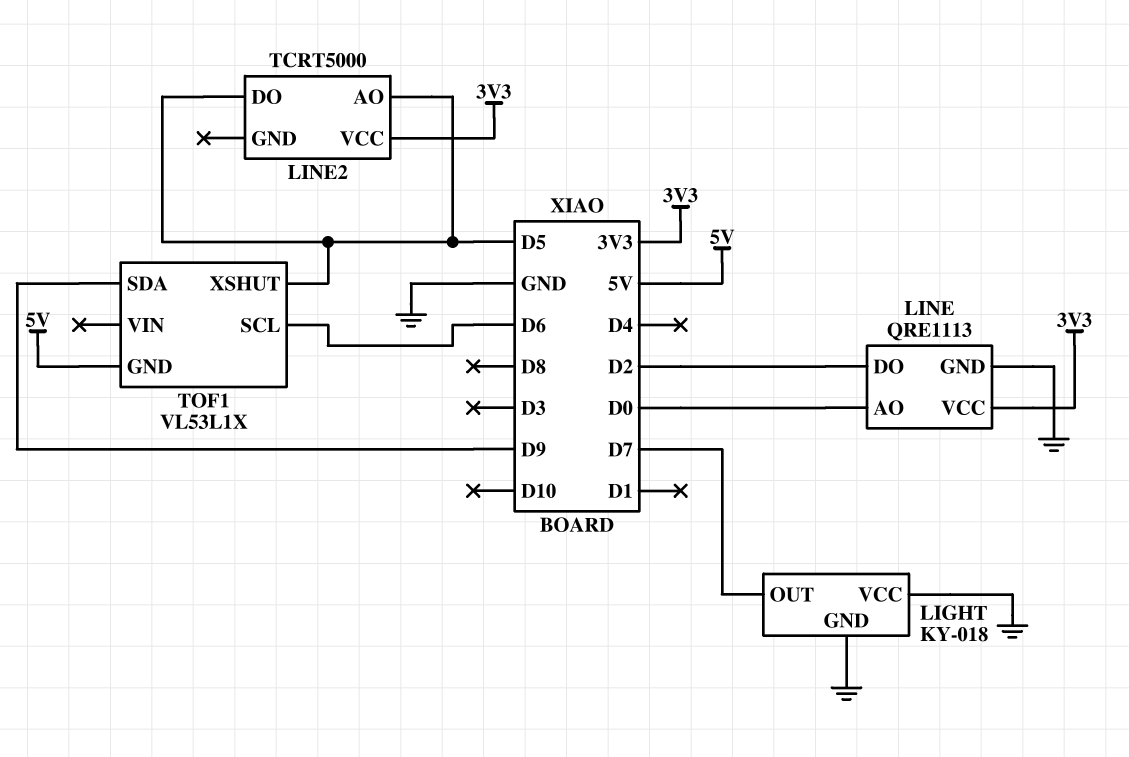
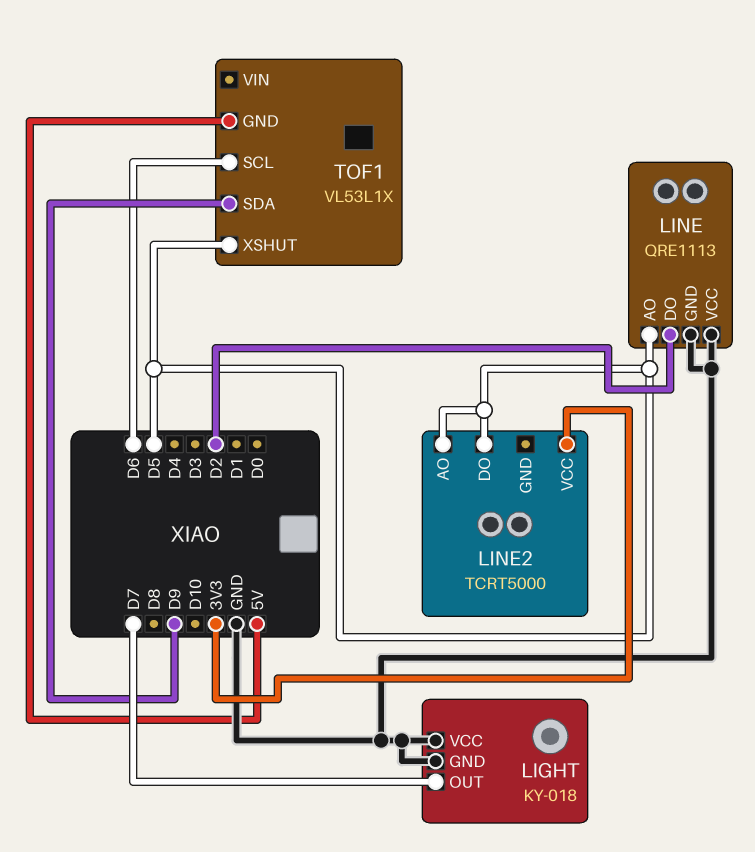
LINE pin AO: D0 -> D5
LINE pin VCC: 3V3 -> GND

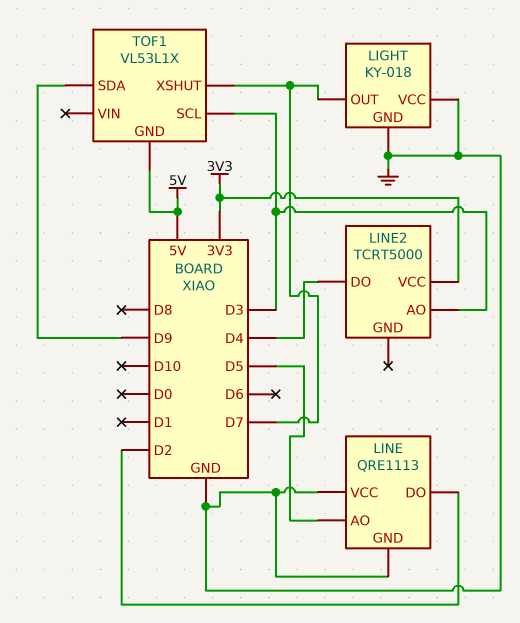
LINE2 pin AO: D5 -> D3
LINE2 pin DO: D5 -> D4
TOF1 pin SCL: D6 -> D3
TOF1 pin XSHUT: D5 -> D7

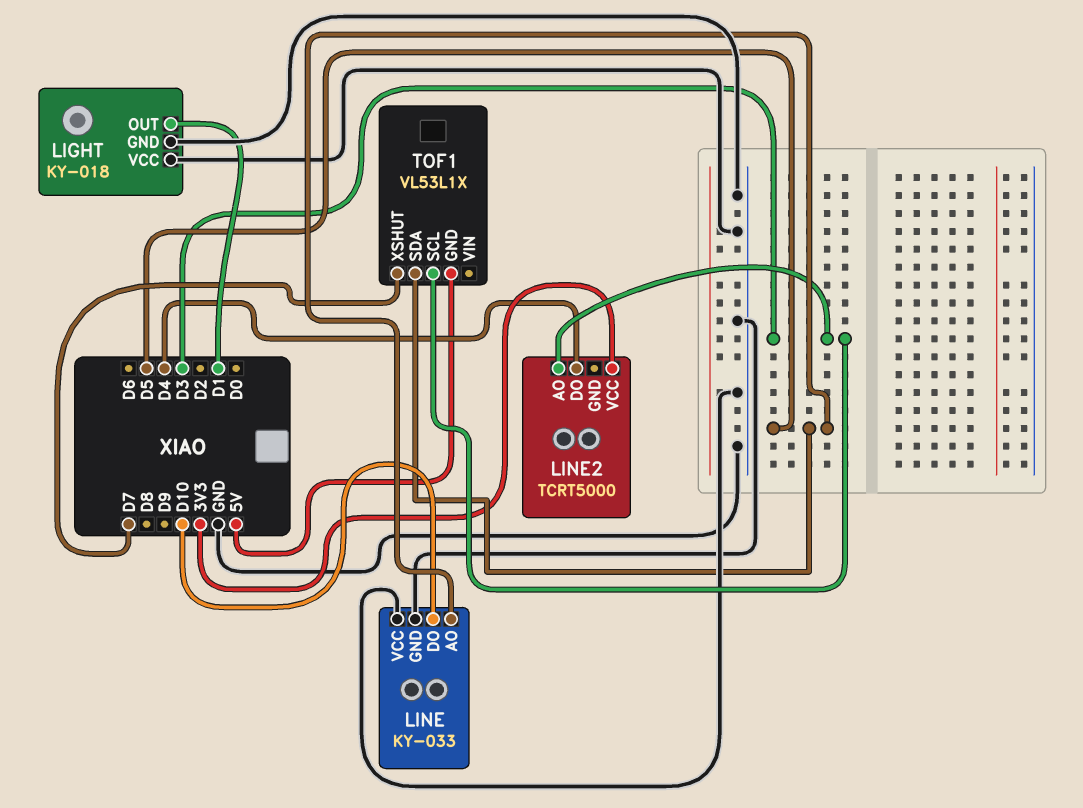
LIGHT pin OUT: D7 -> D1
LINE: QRE1113 -> KY-033
LINE pin DO: D2 -> D10
TOF1 pin SDA: D9 -> D5

